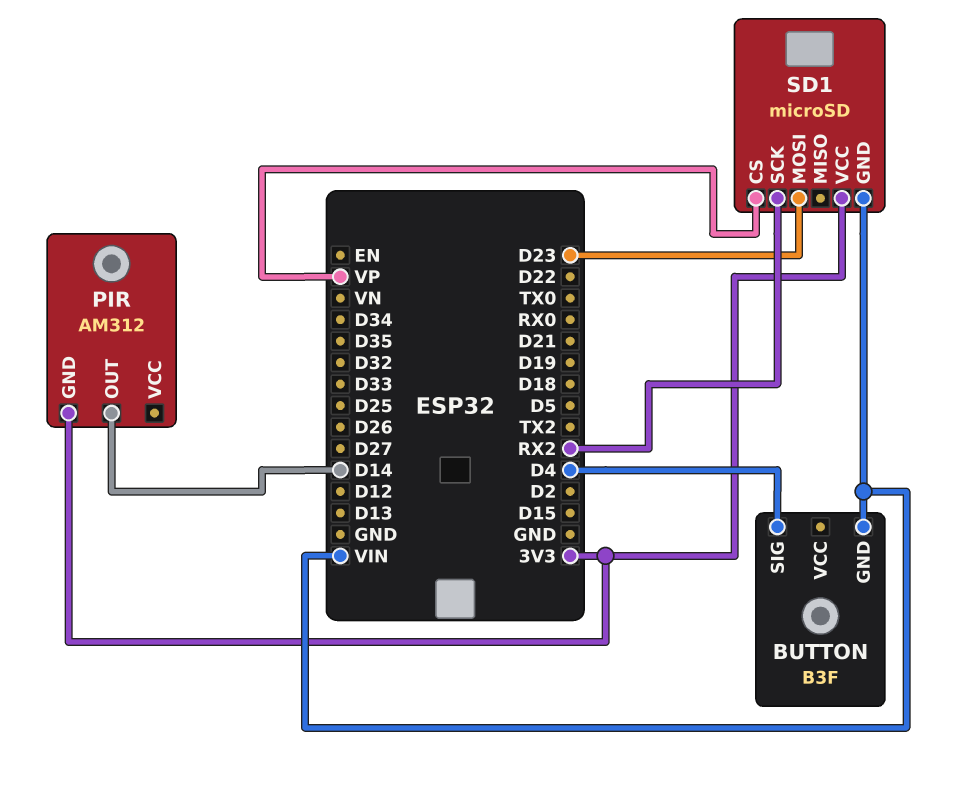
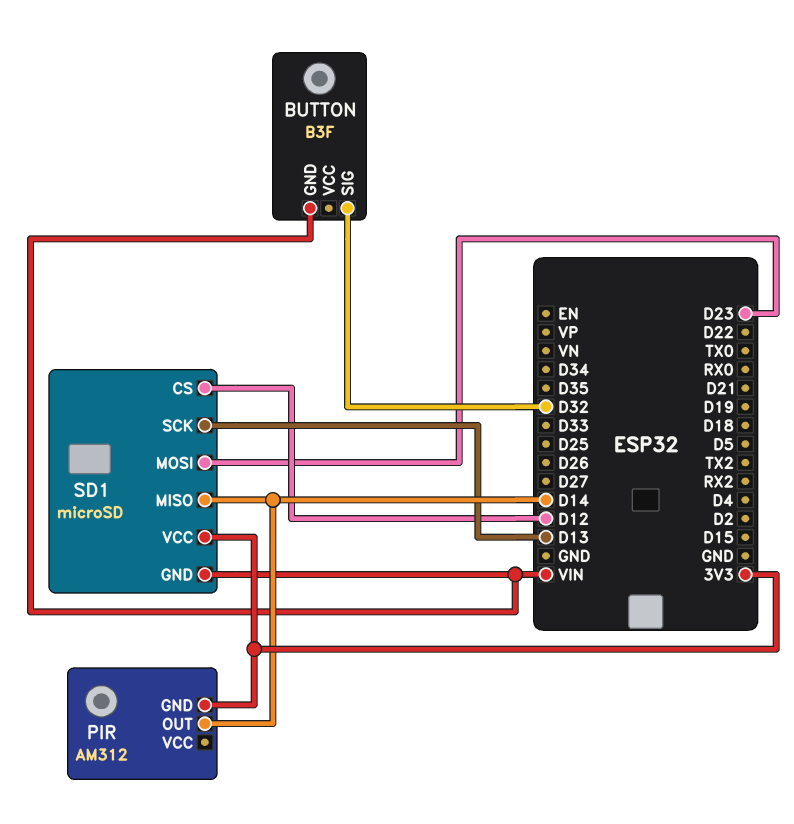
BUTTON pin SIG: D4 -> D32
SD1 pin CS: VP -> D12
SD1 pin MISO: none -> D14
SD1 pin SCK: RX2 -> D13

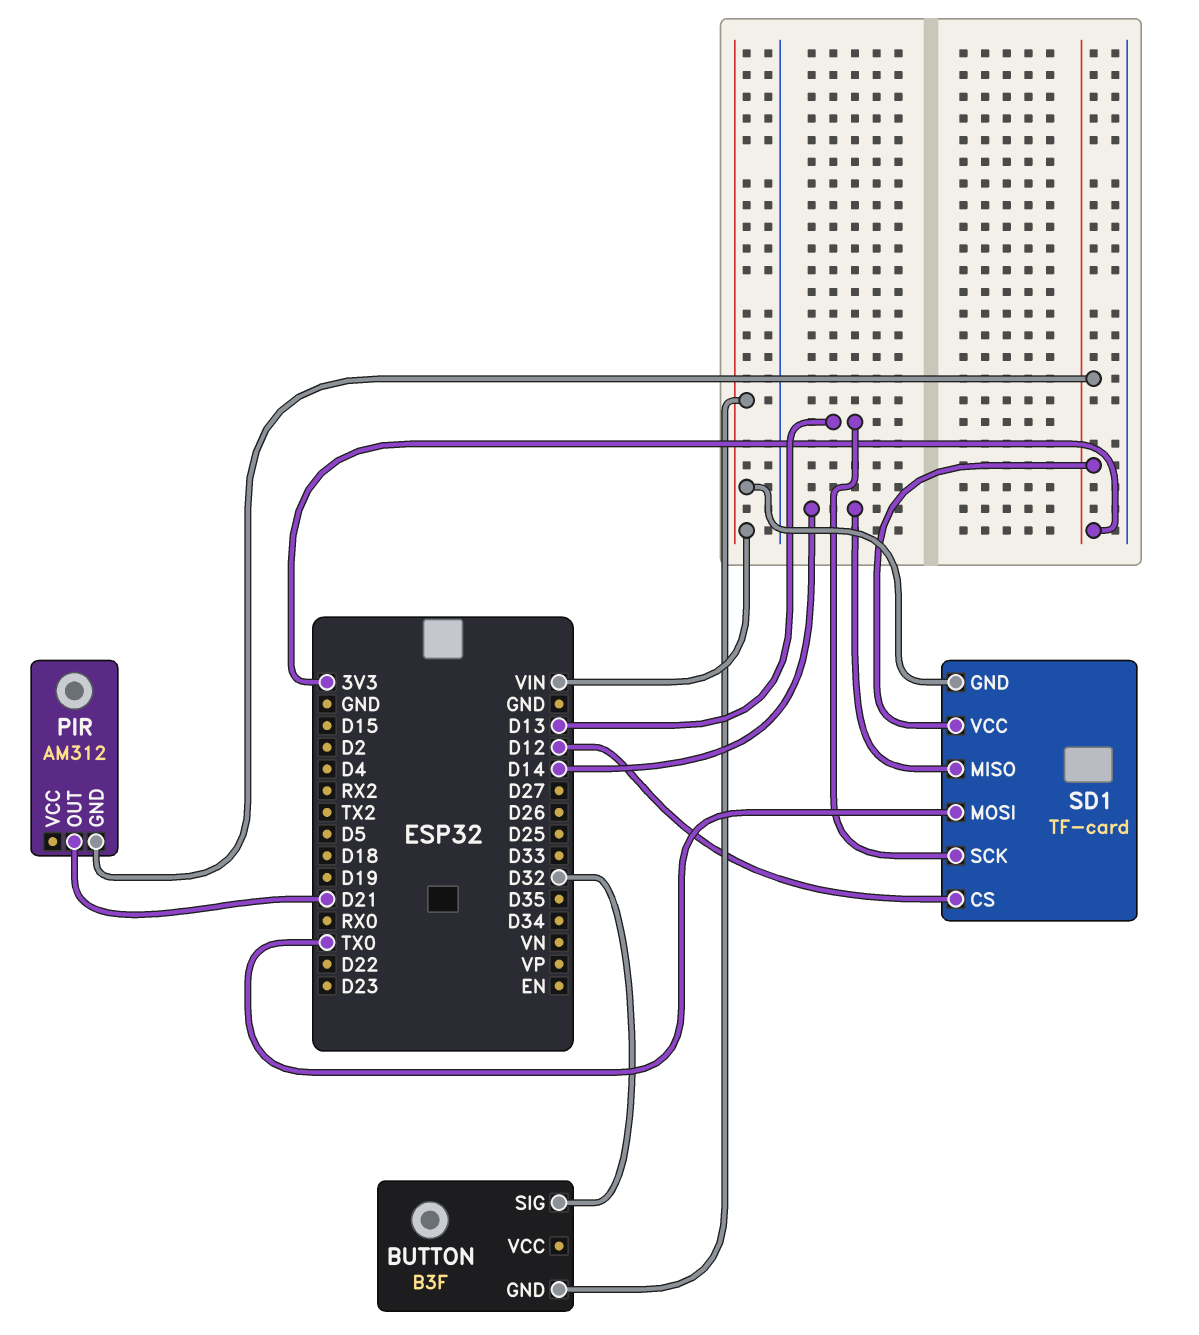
PIR pin OUT: D14 -> D21
SD1: microSD -> TF-card
SD1 pin MOSI: D23 -> TX0

